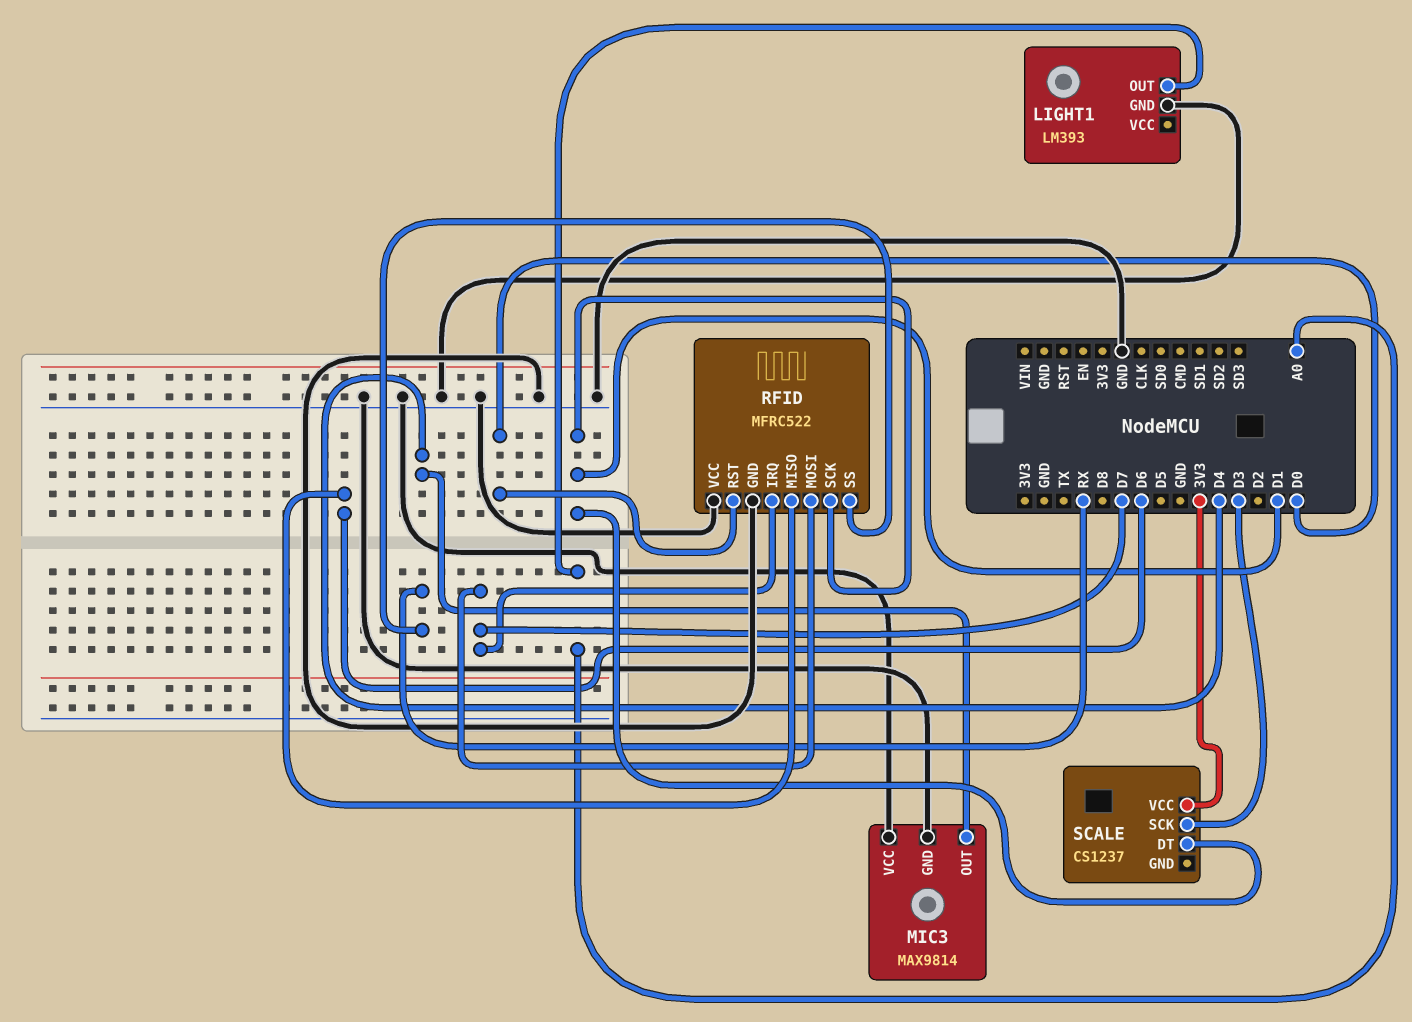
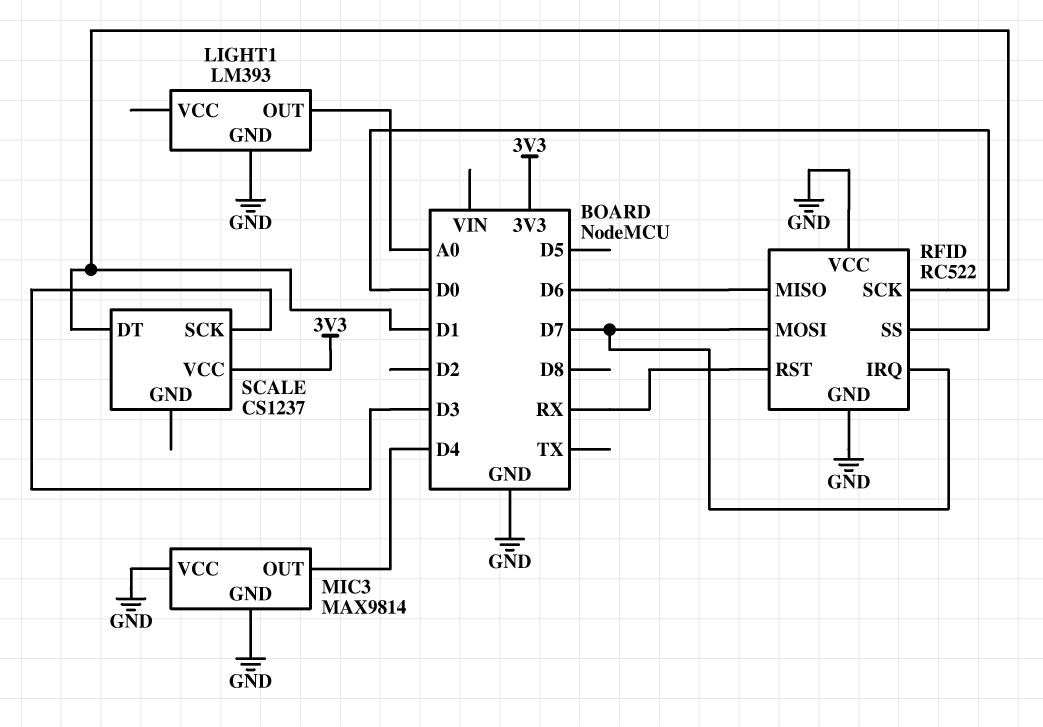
RFID: MFRC522 -> RC522
RFID pin RST: D0 -> RX
RFID pin SS: RX -> D0

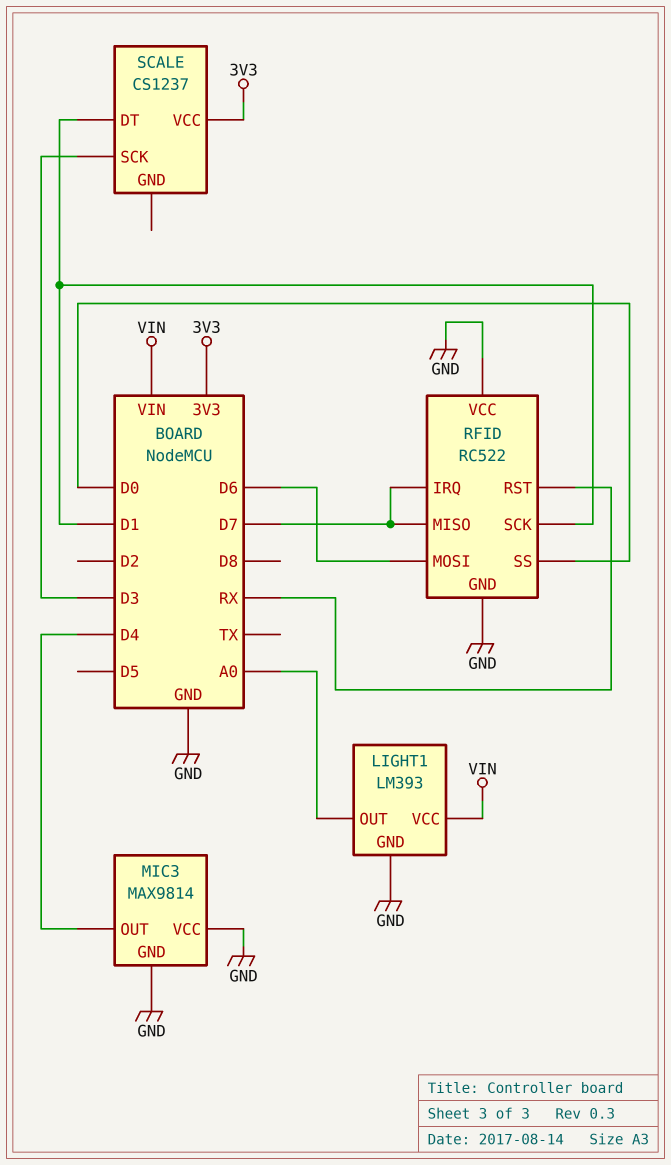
LIGHT1 pin VCC: none -> VIN
RFID pin MISO: D6 -> D7
RFID pin MOSI: D7 -> D6

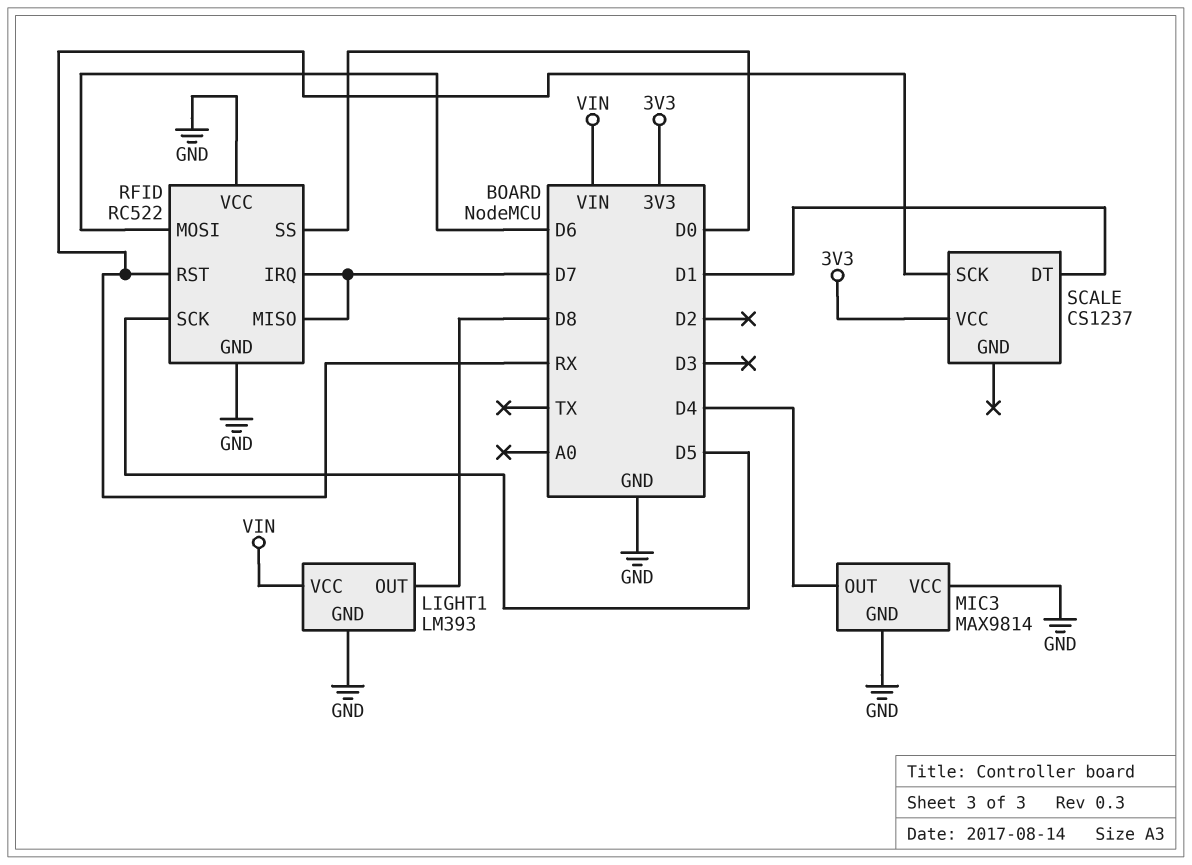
LIGHT1 pin OUT: A0 -> D8
RFID pin SCK: D1 -> D5
SCALE pin SCK: D3 -> RX

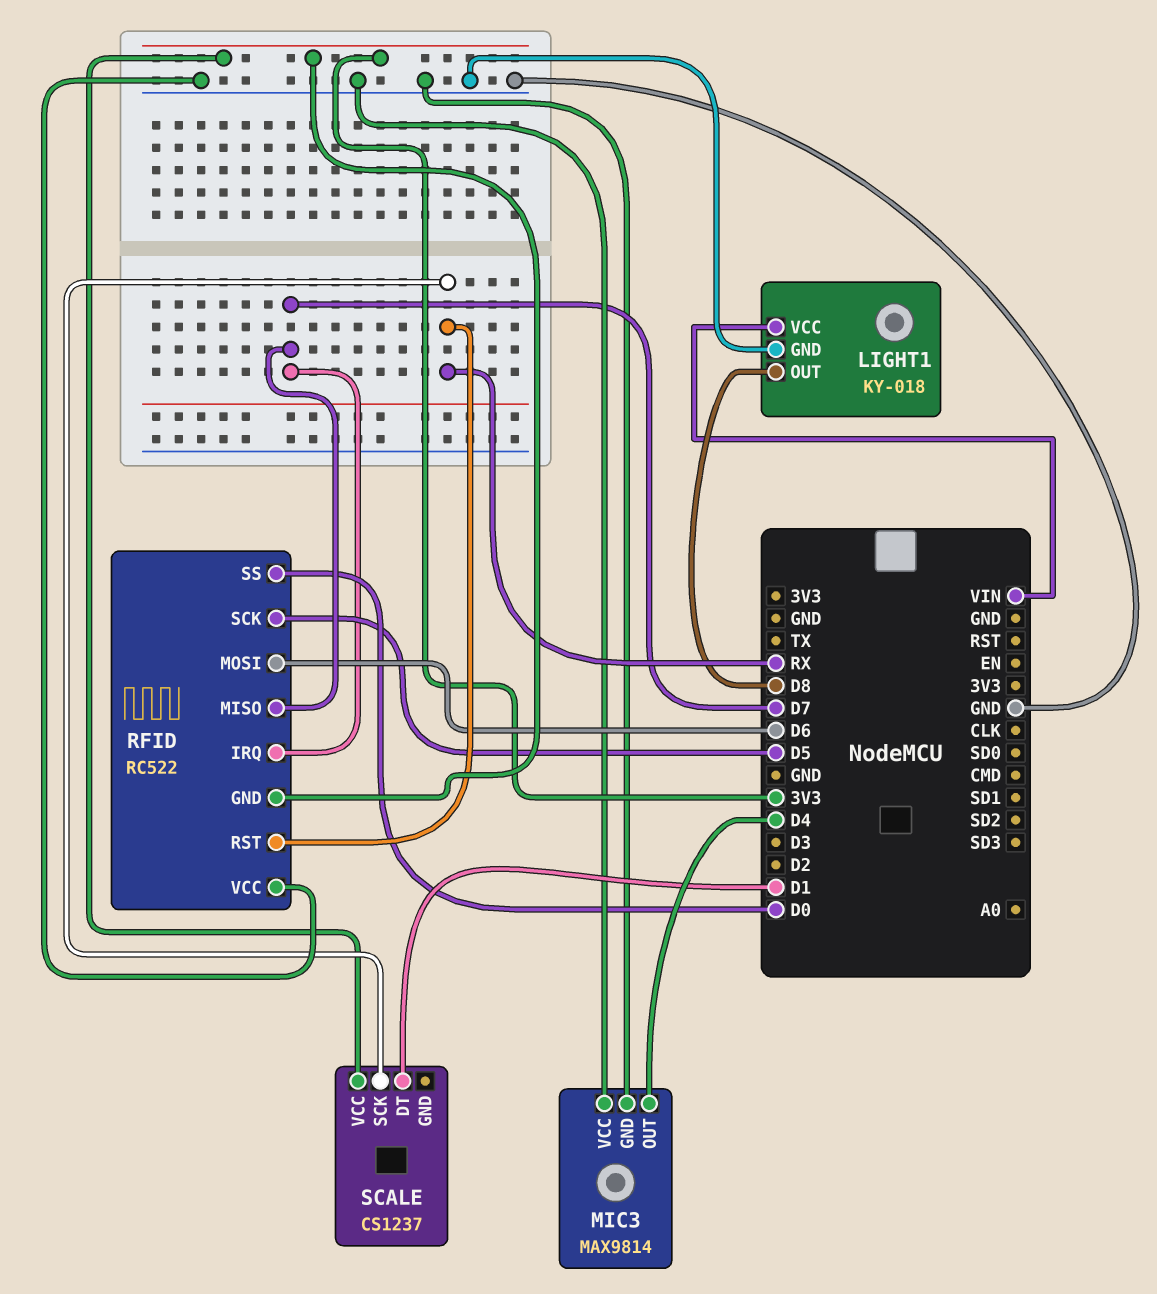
LIGHT1: LM393 -> KY-018
RFID pin GND: GND -> 3V3

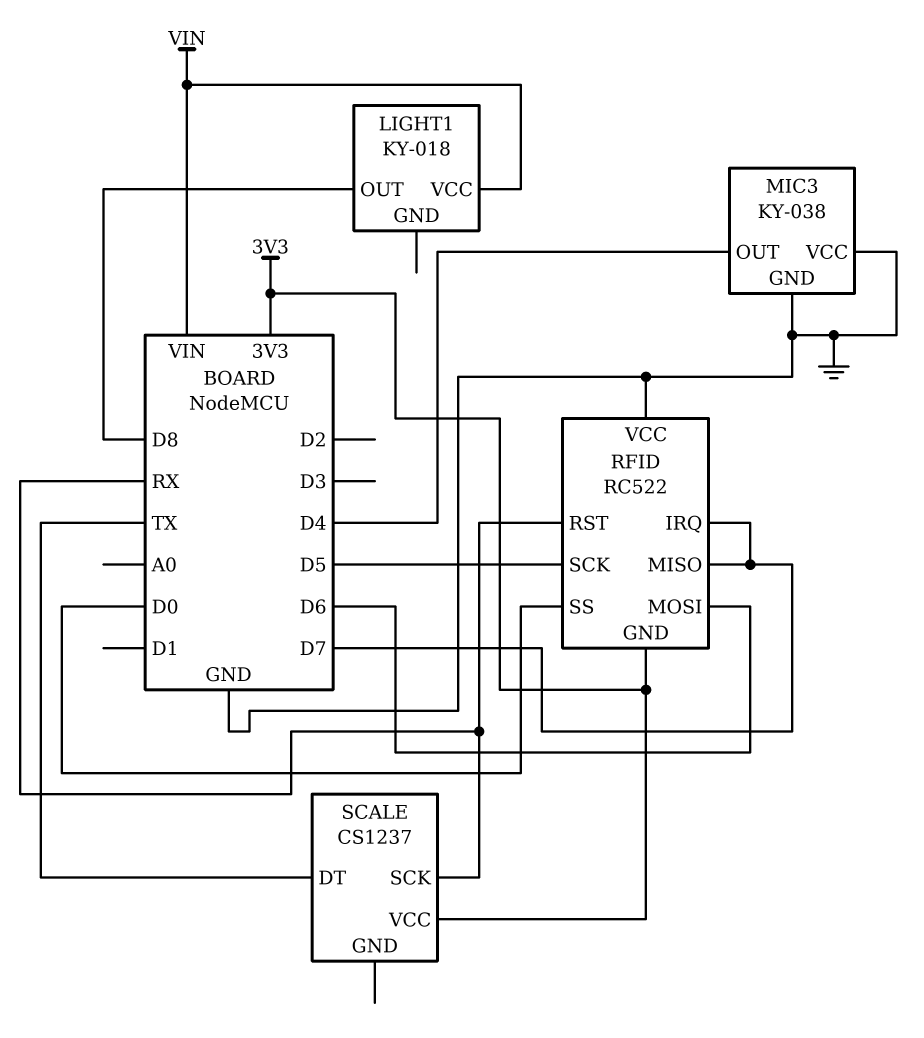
LIGHT1 pin GND: GND -> none
MIC3: MAX9814 -> KY-038
SCALE pin DT: D1 -> TX

